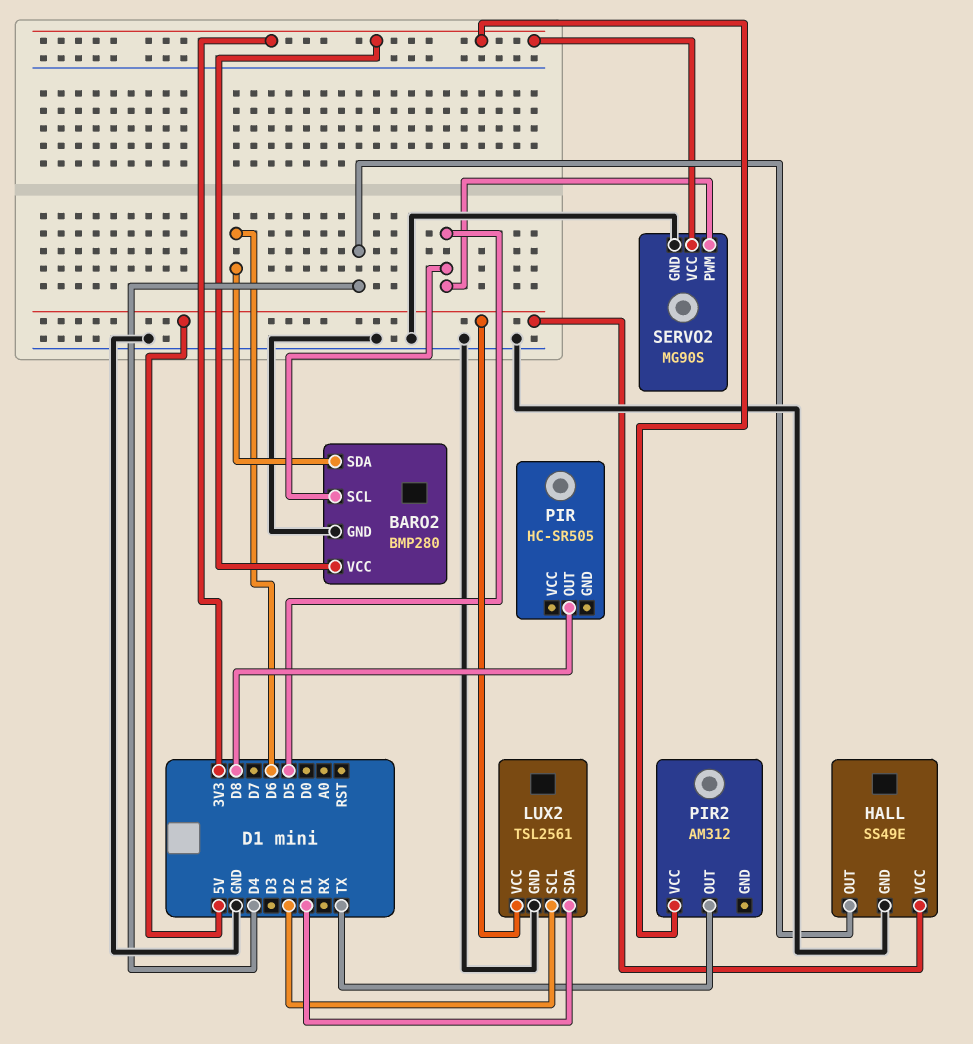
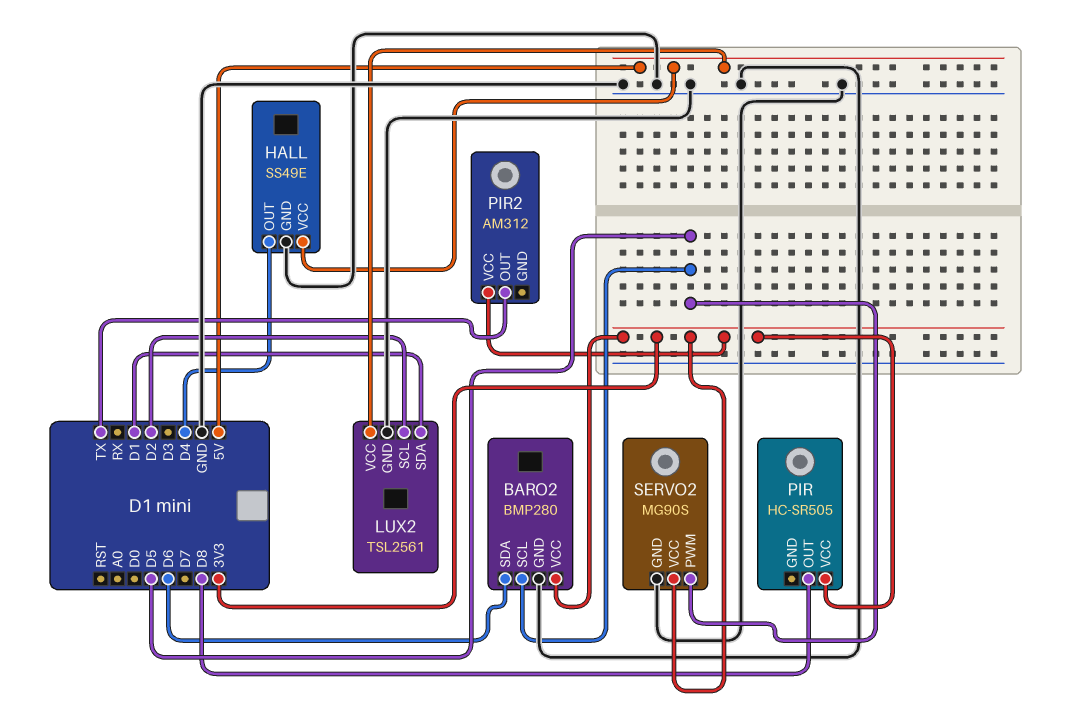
PIR pin VCC: none -> 3V3

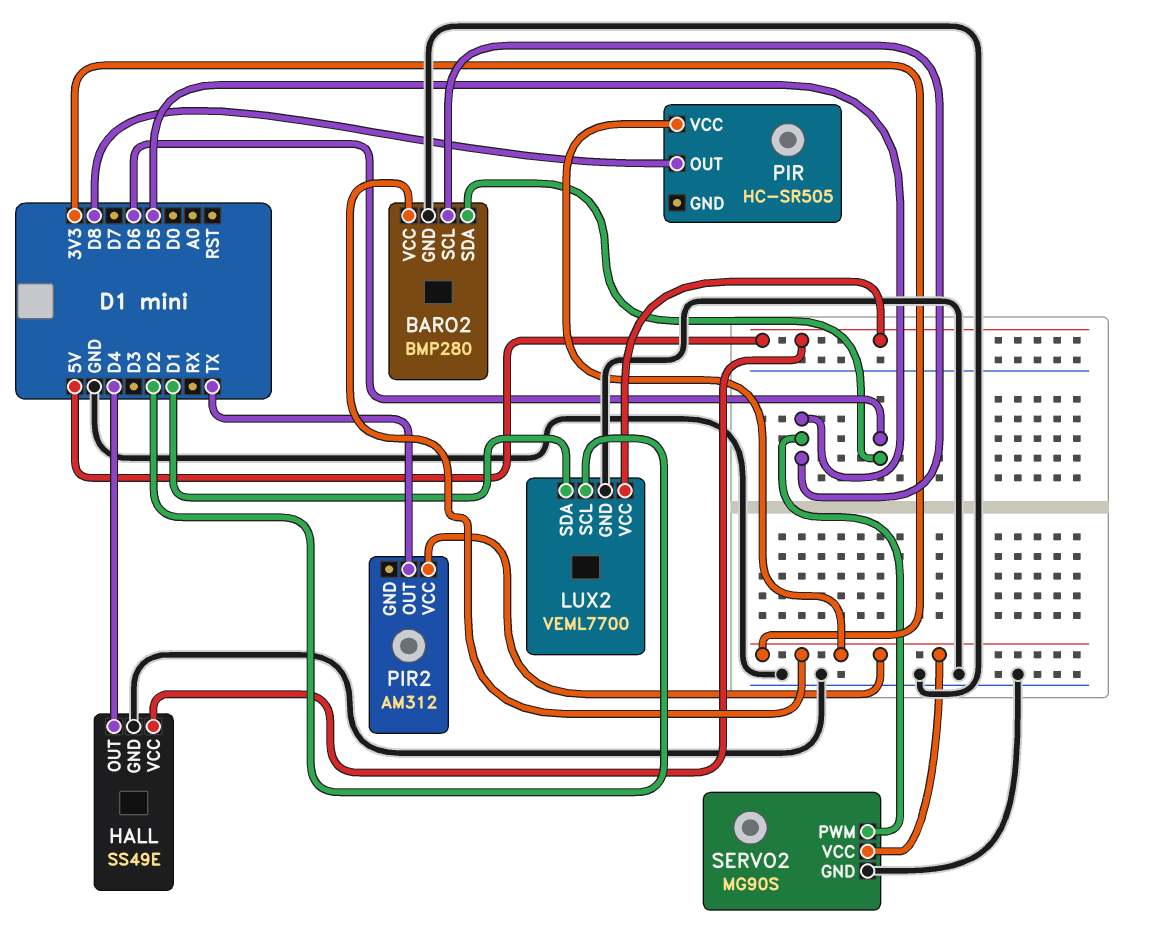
LUX2: TSL2561 -> VEML7700

